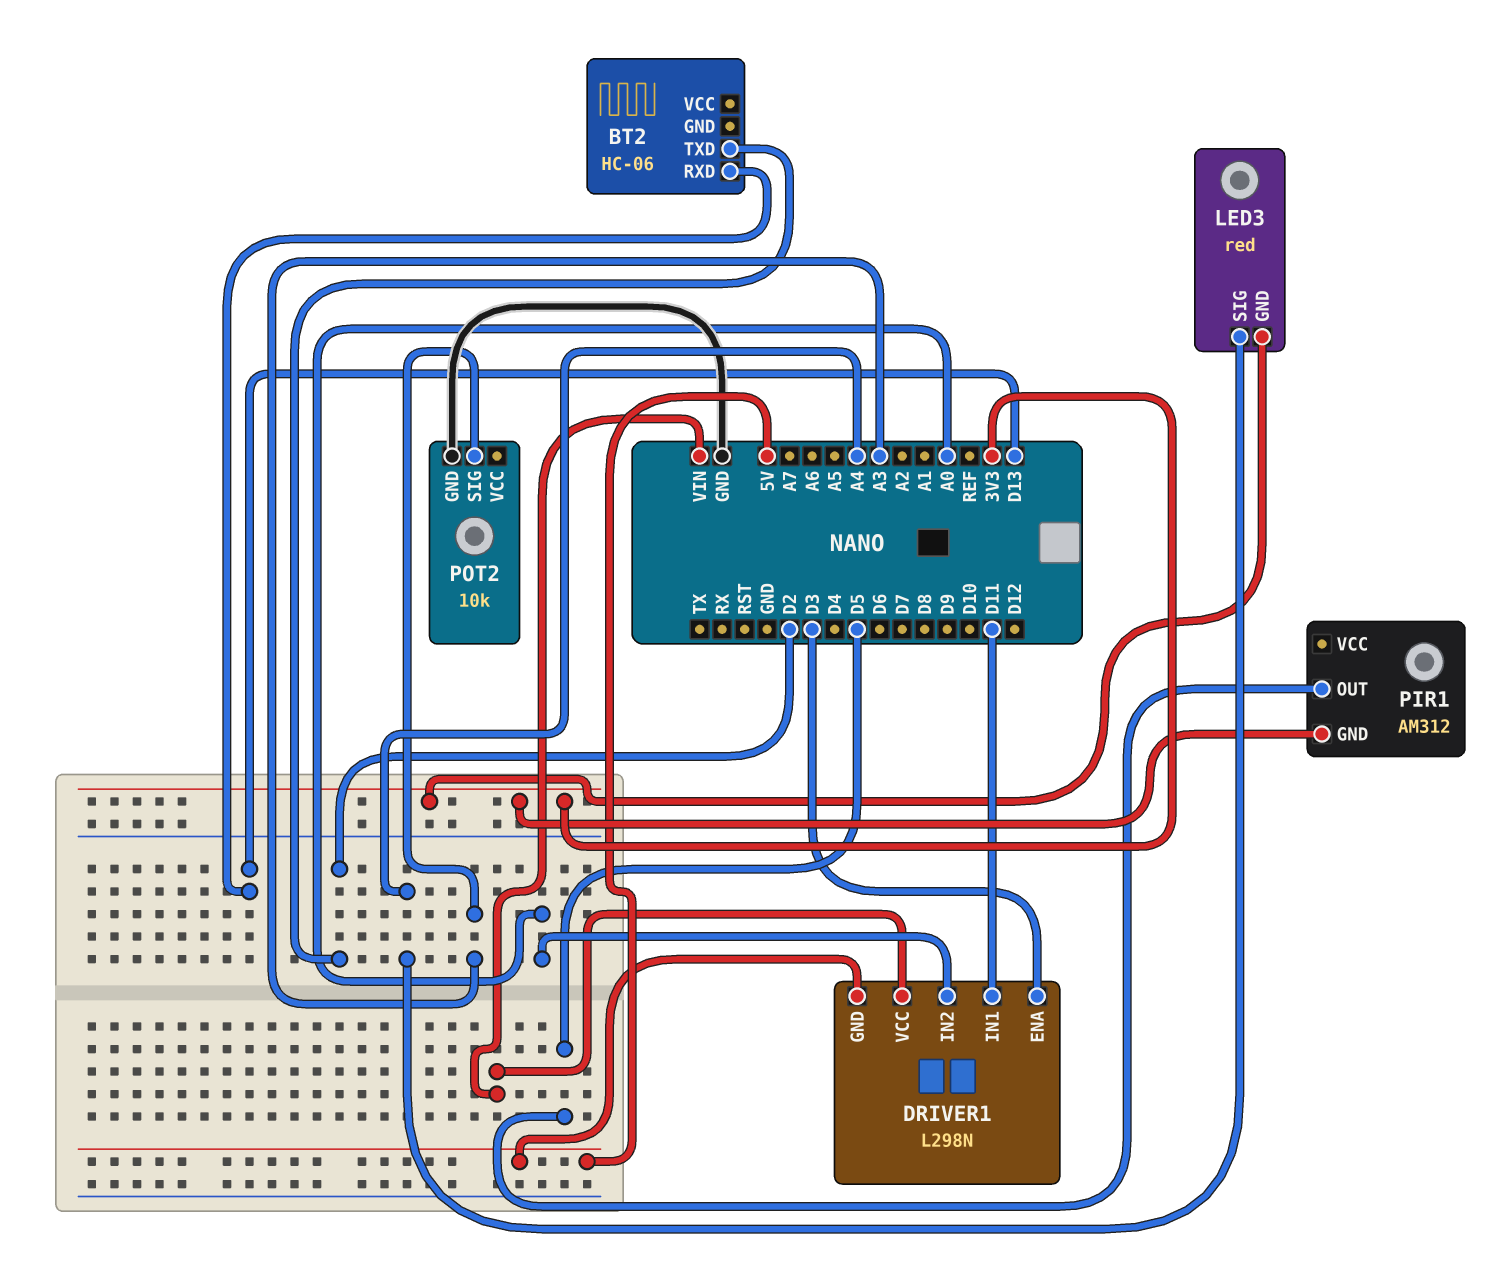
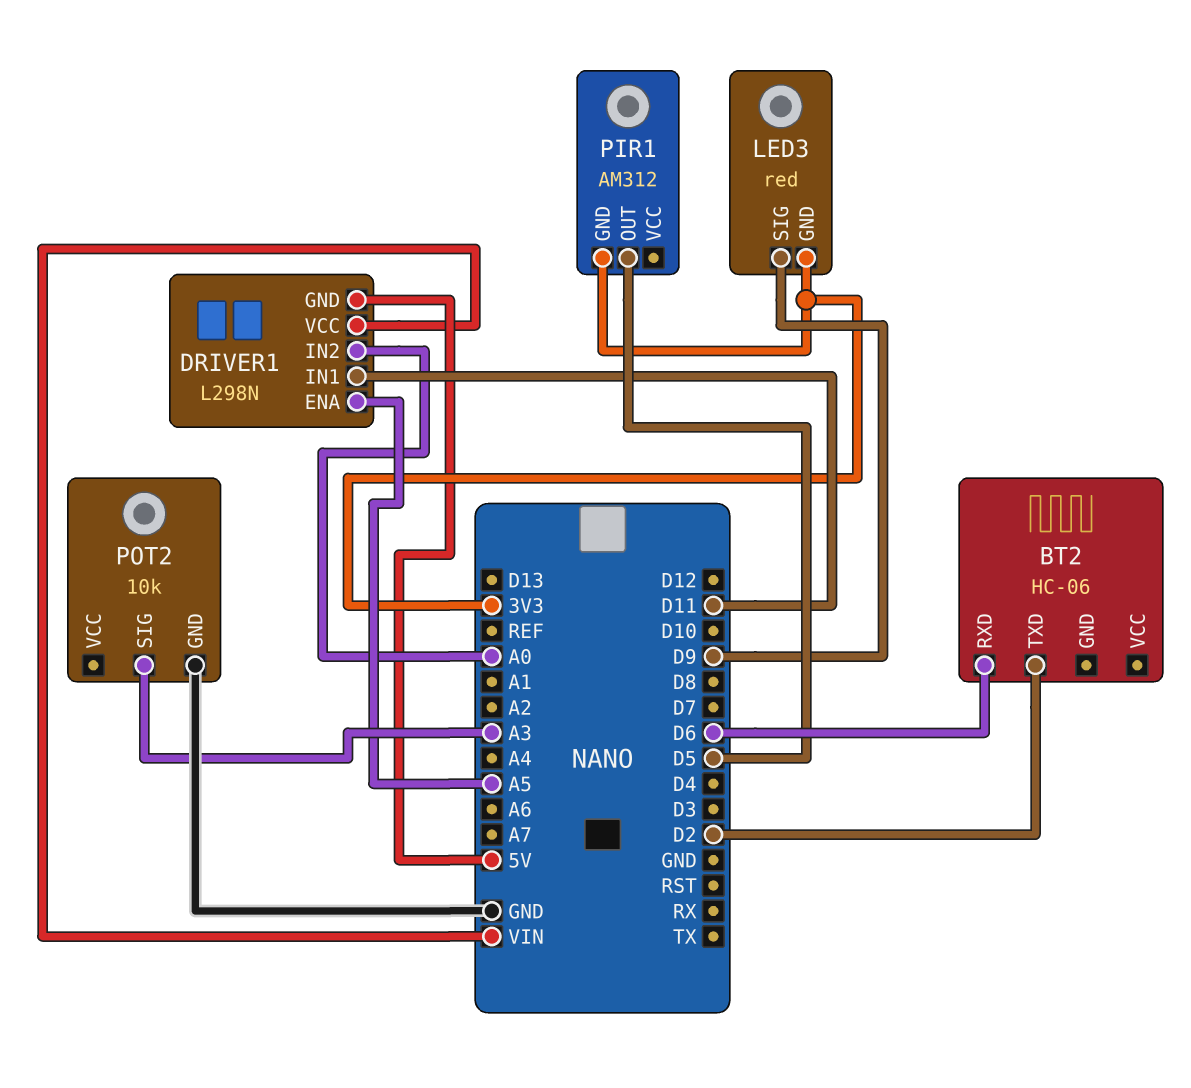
BT2 pin RXD: D13 -> D6
DRIVER1 pin ENA: D3 -> A5
LED3 pin SIG: A4 -> D9

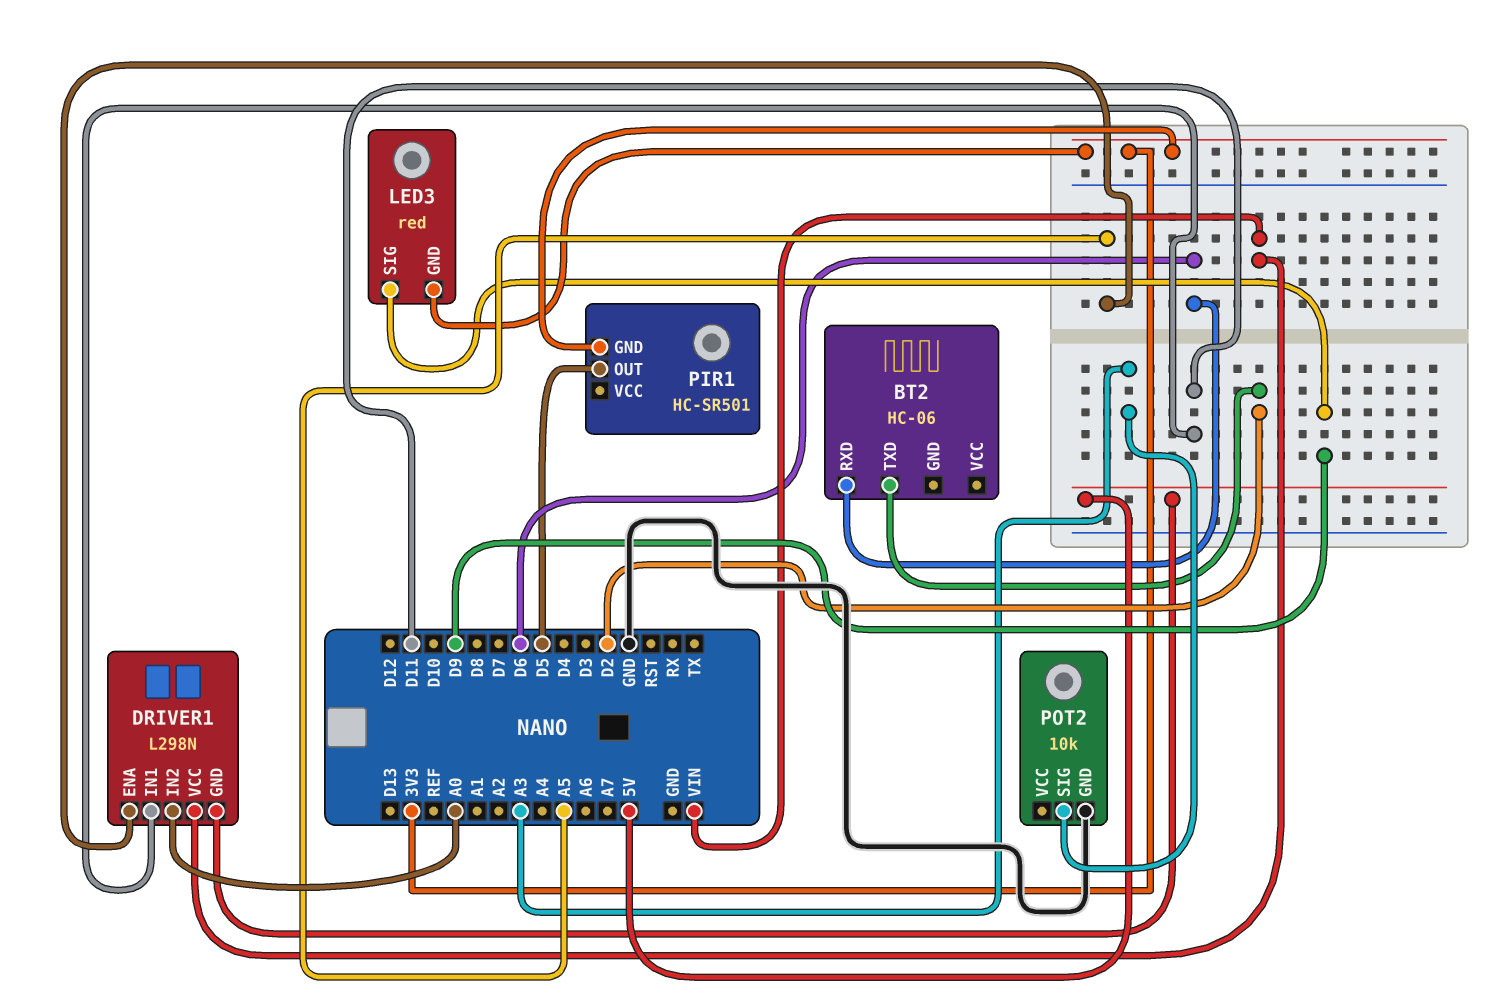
PIR1: AM312 -> HC-SR501

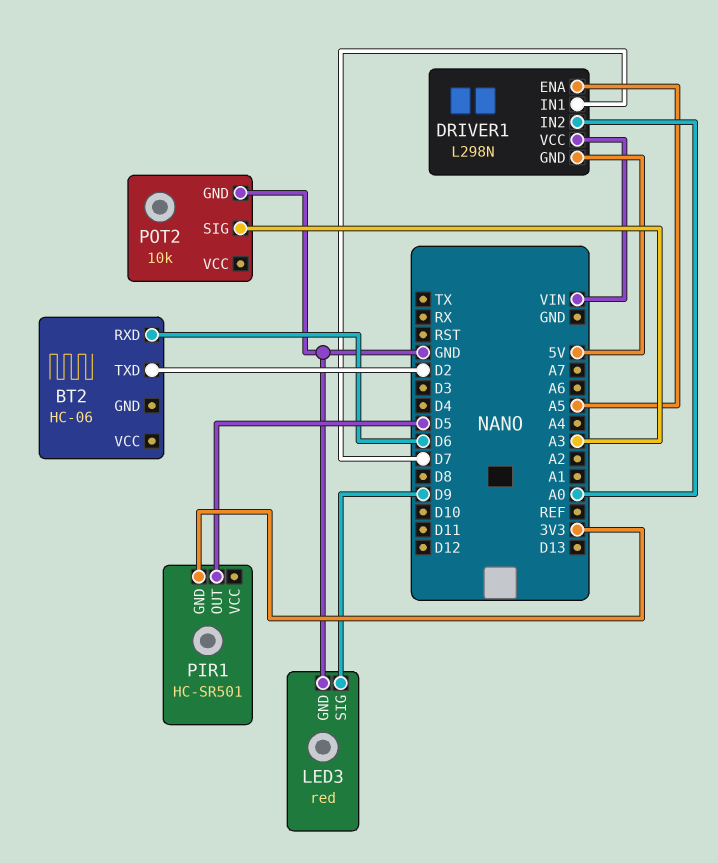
DRIVER1 pin IN1: D11 -> D7
LED3 pin GND: 3V3 -> GND

